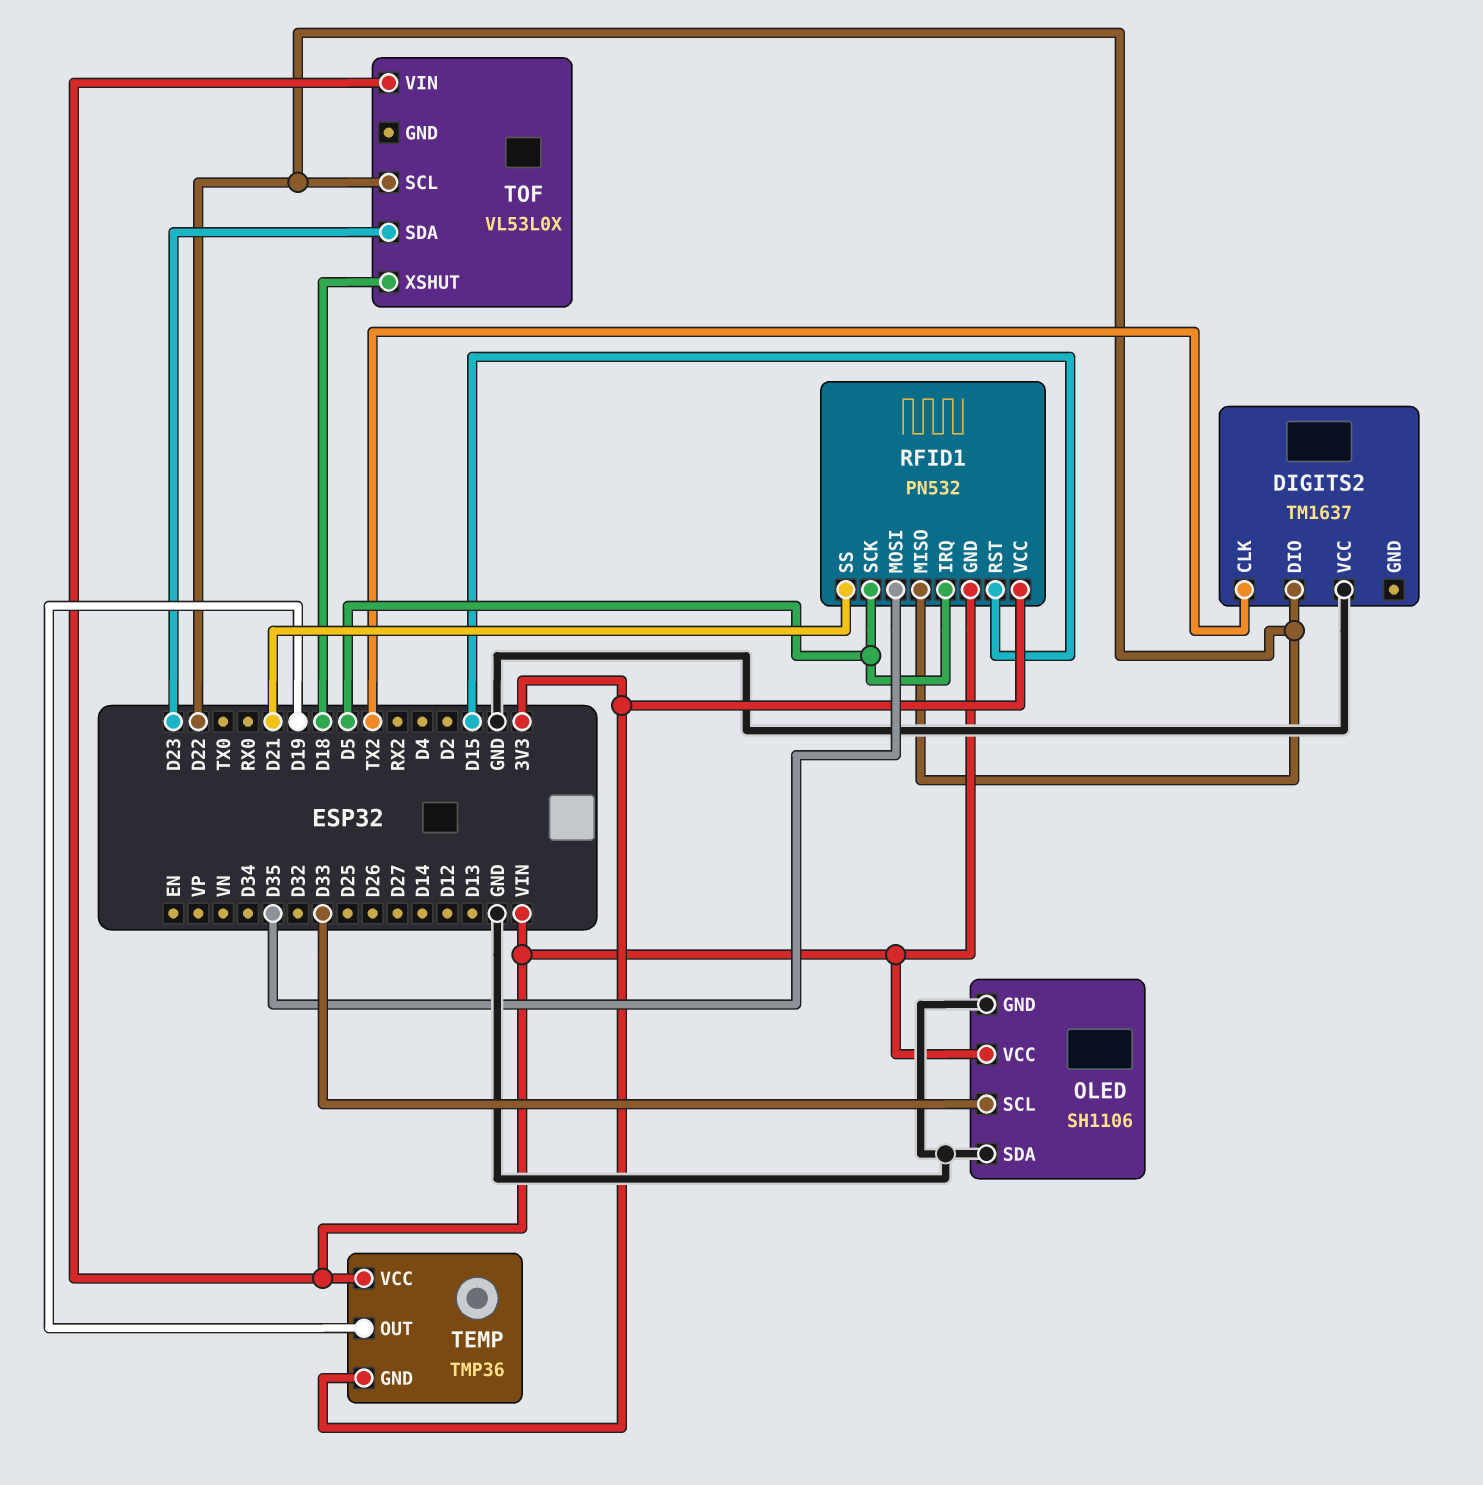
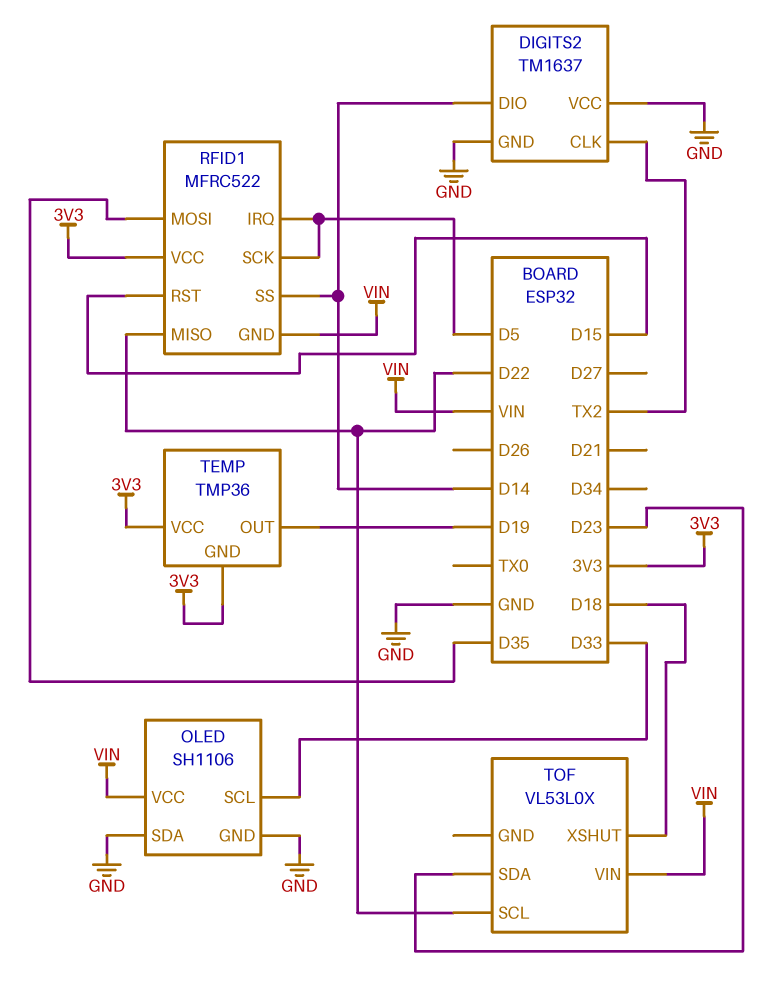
DIGITS2 pin DIO: D22 -> D14
DIGITS2 pin GND: none -> GND
RFID1: PN532 -> MFRC522
RFID1 pin SS: D21 -> D14
TEMP pin VCC: VIN -> 3V3

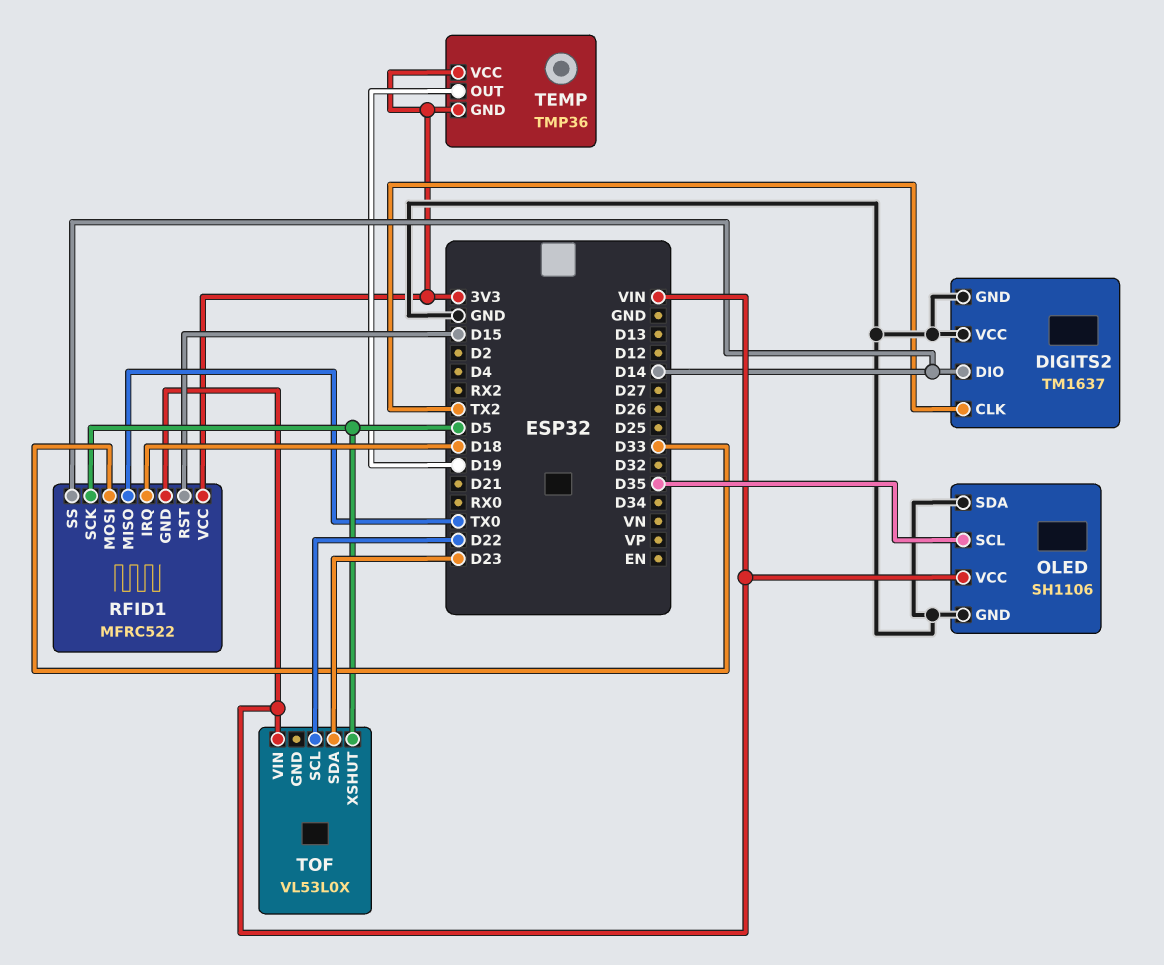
OLED pin SCL: D33 -> D35
RFID1 pin IRQ: D5 -> D18
RFID1 pin MISO: D22 -> TX0
RFID1 pin MOSI: D35 -> D33
TOF pin XSHUT: D18 -> D5

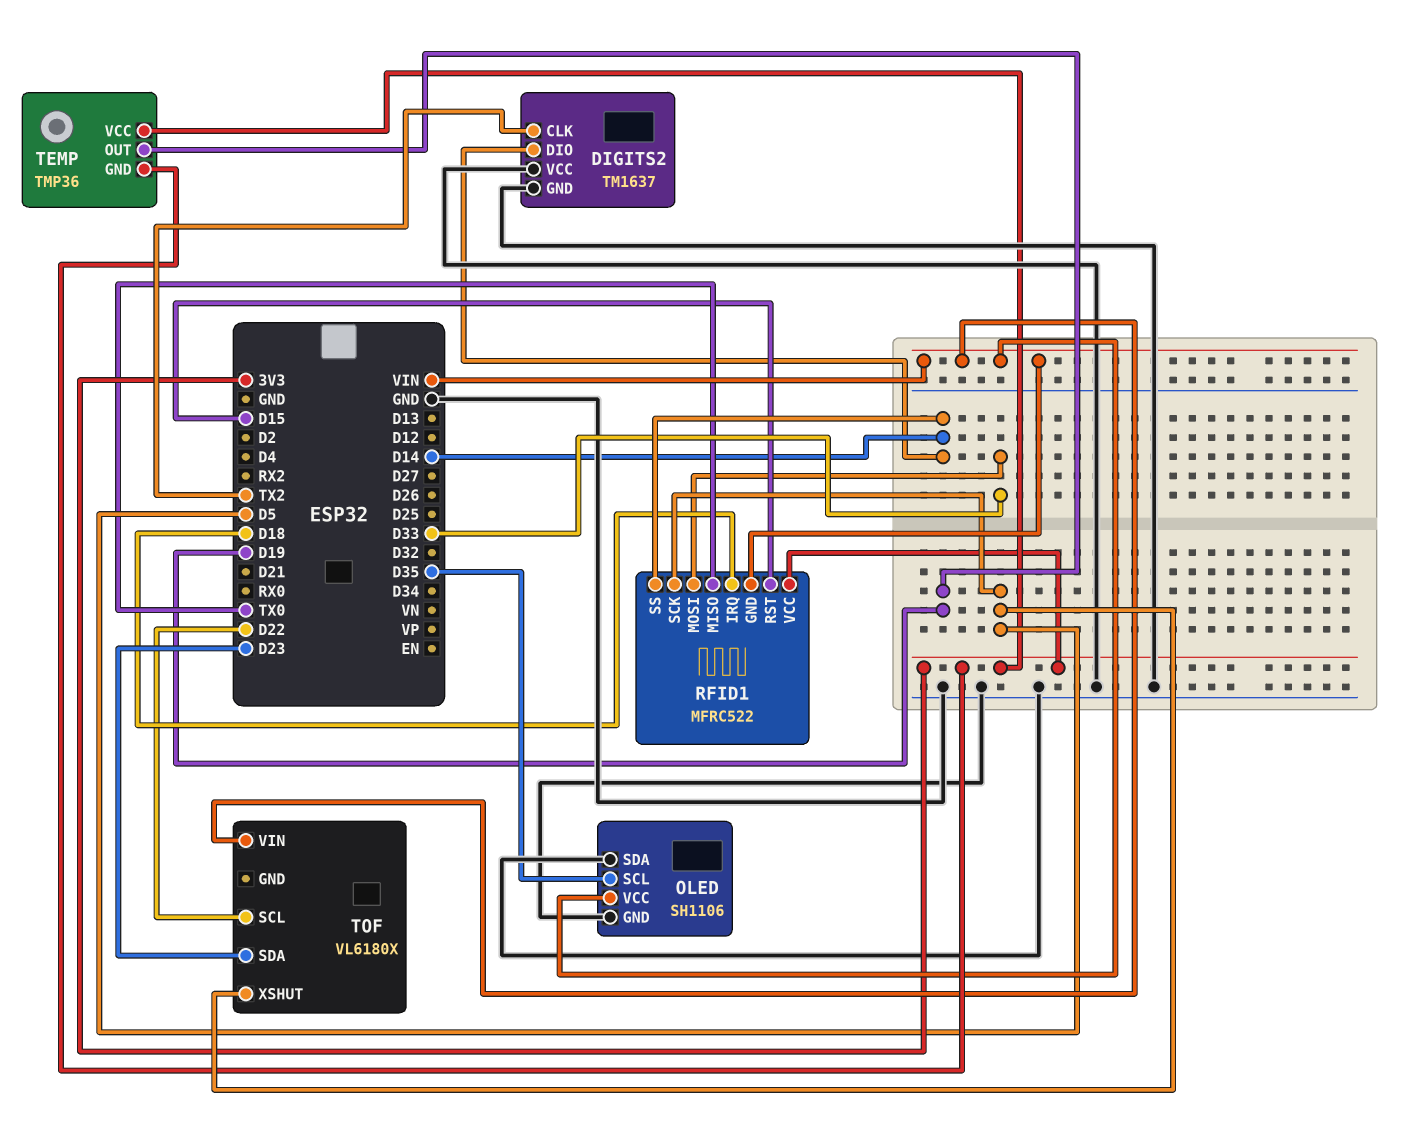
TOF: VL53L0X -> VL6180X

